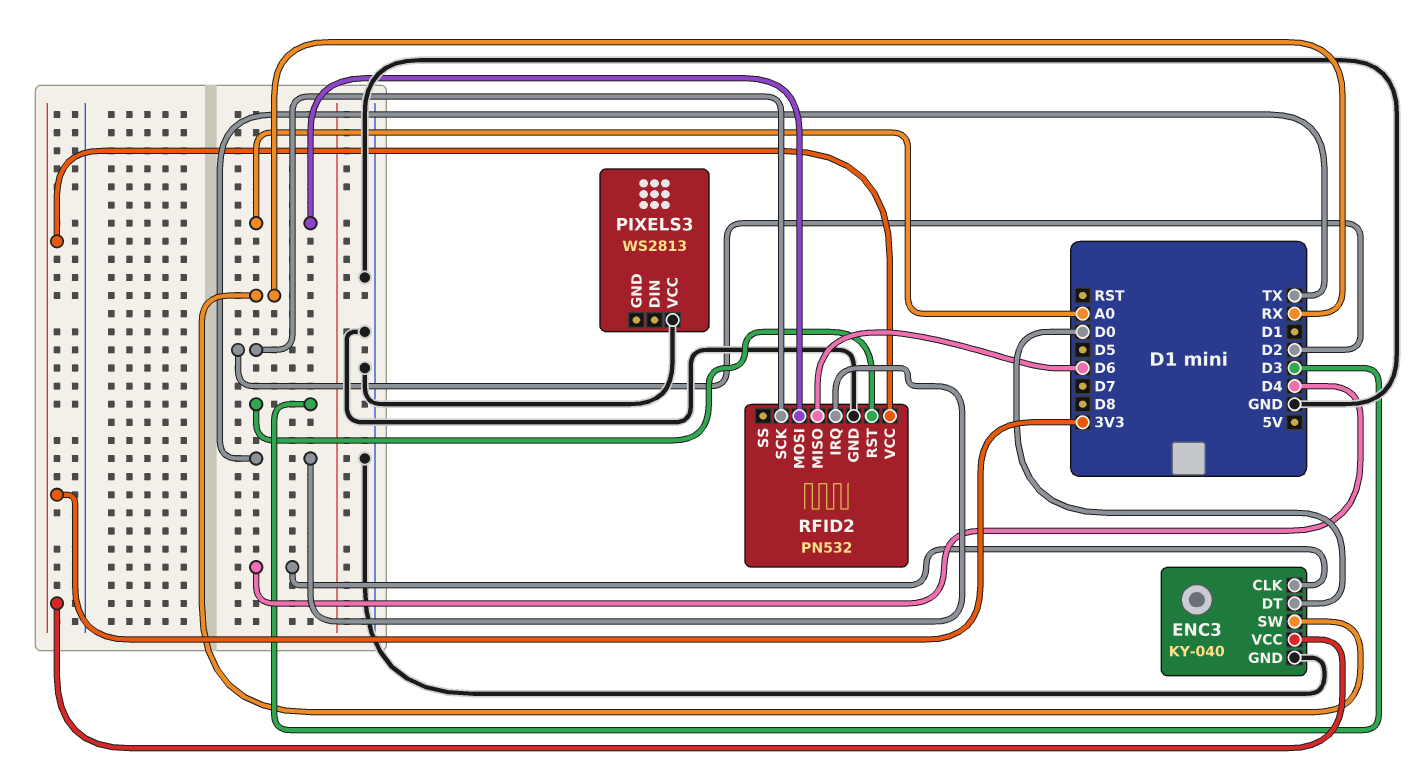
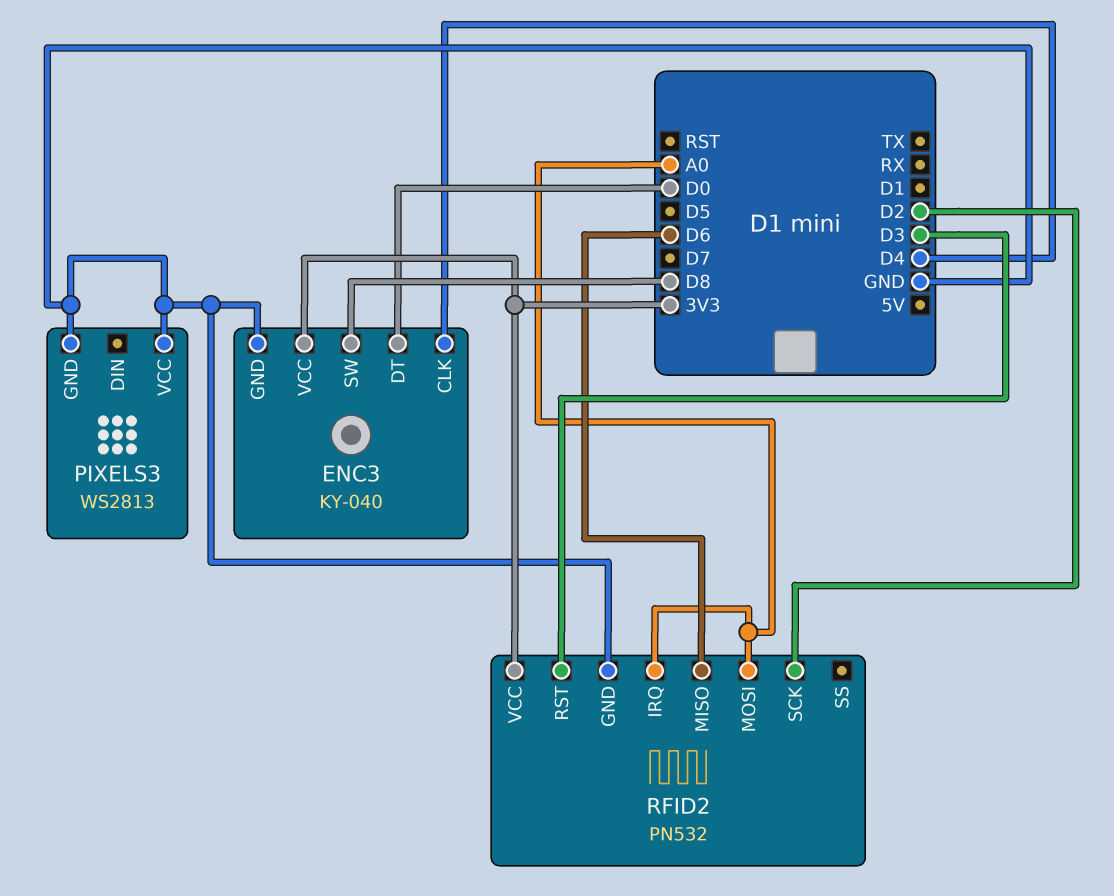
ENC3 pin SW: RX -> D8
PIXELS3 pin GND: none -> GND
RFID2 pin IRQ: TX -> A0

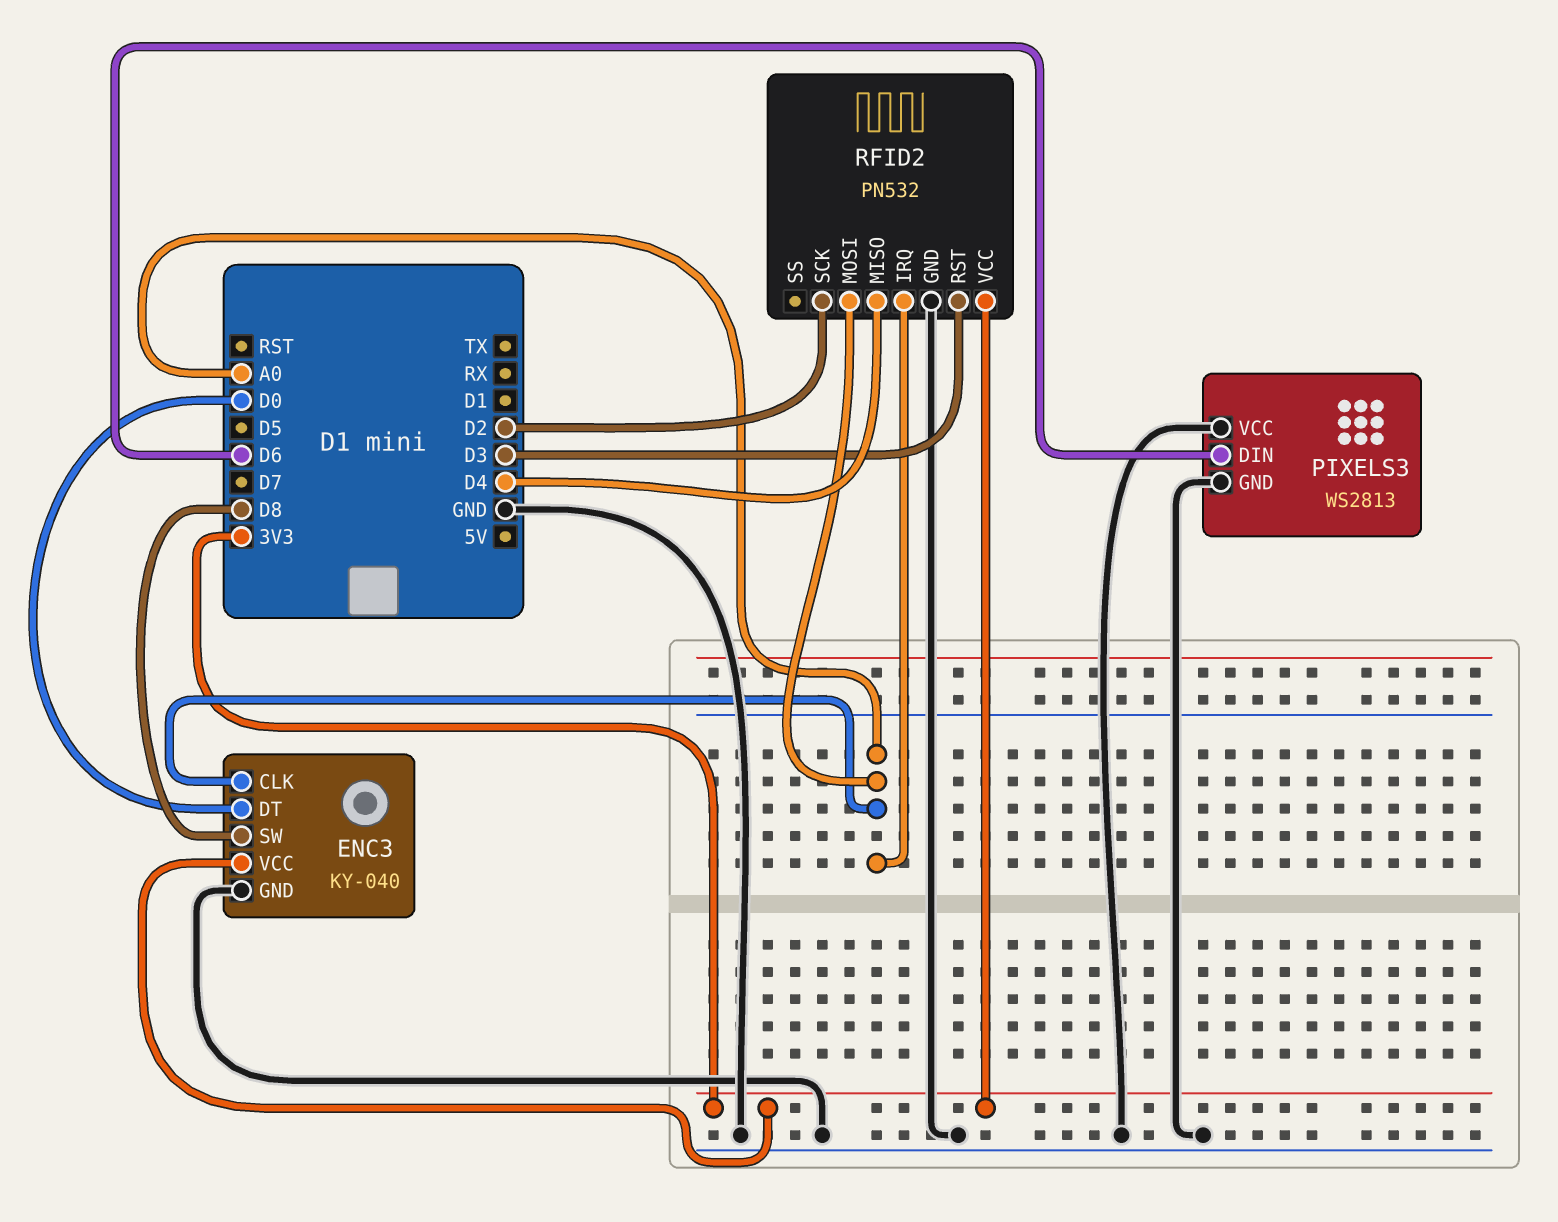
ENC3 pin CLK: D4 -> A0
PIXELS3 pin DIN: none -> D6
RFID2 pin MISO: D6 -> D4

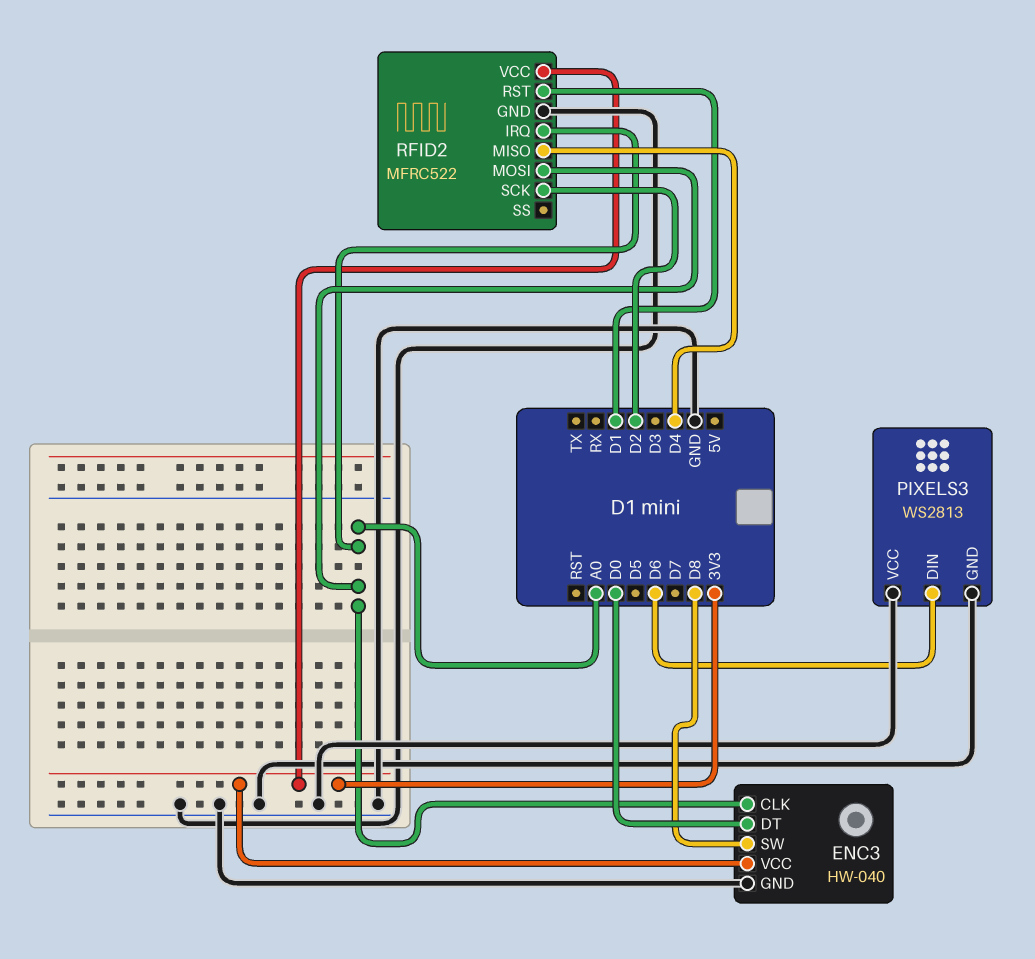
ENC3: KY-040 -> HW-040
RFID2: PN532 -> MFRC522
RFID2 pin RST: D3 -> D1

